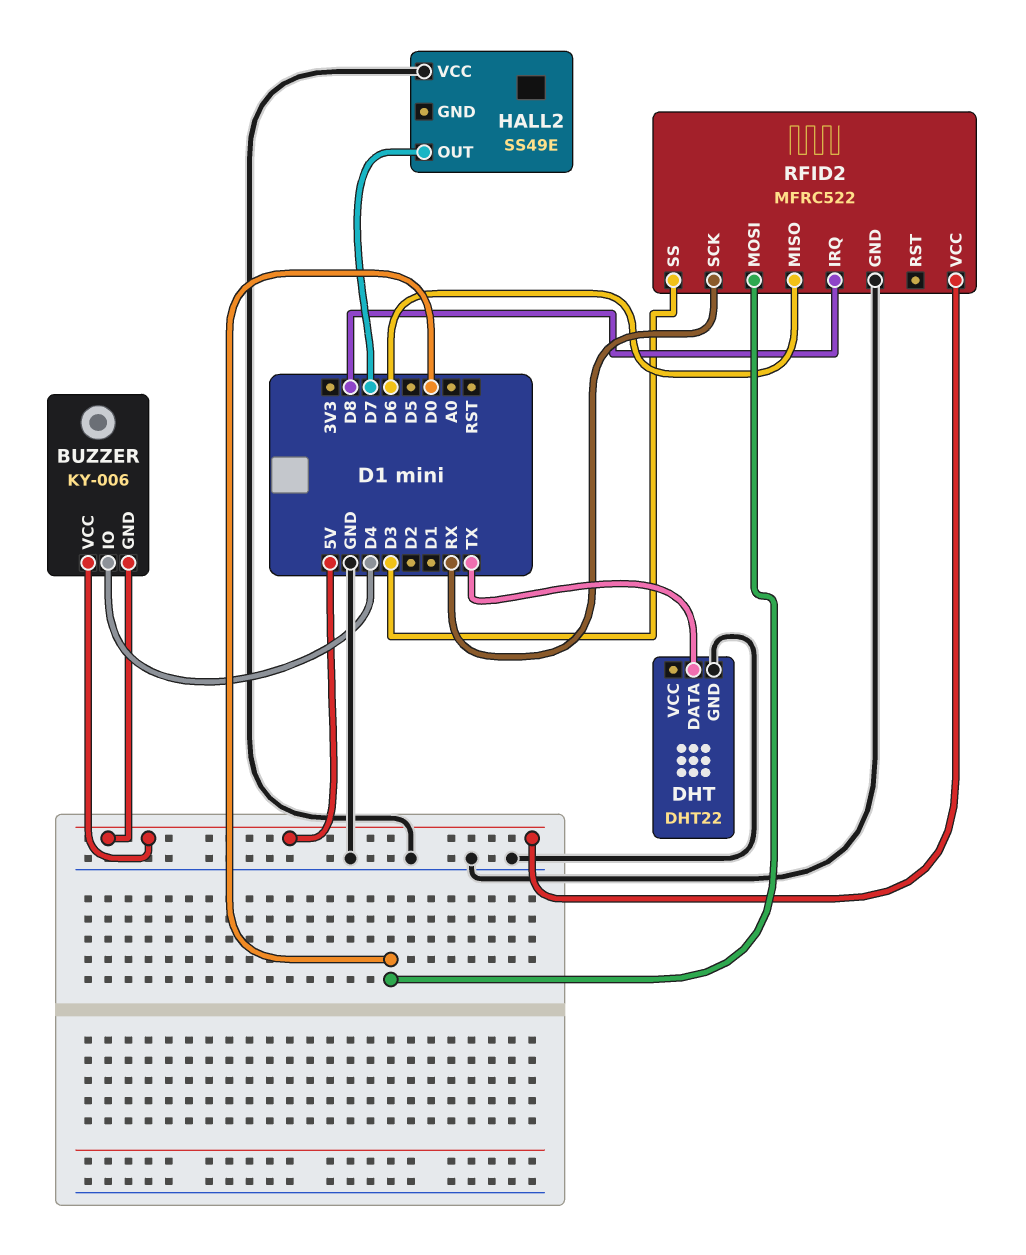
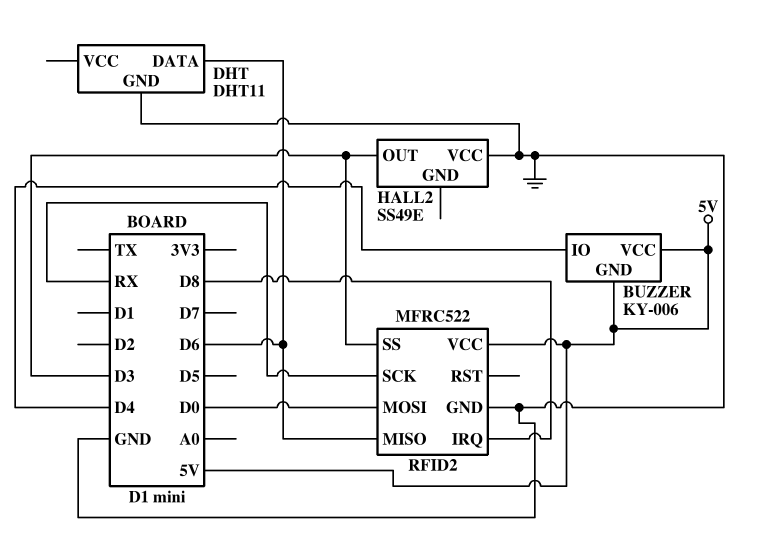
DHT: DHT22 -> DHT11
DHT pin DATA: TX -> D6
HALL2 pin OUT: D7 -> D3

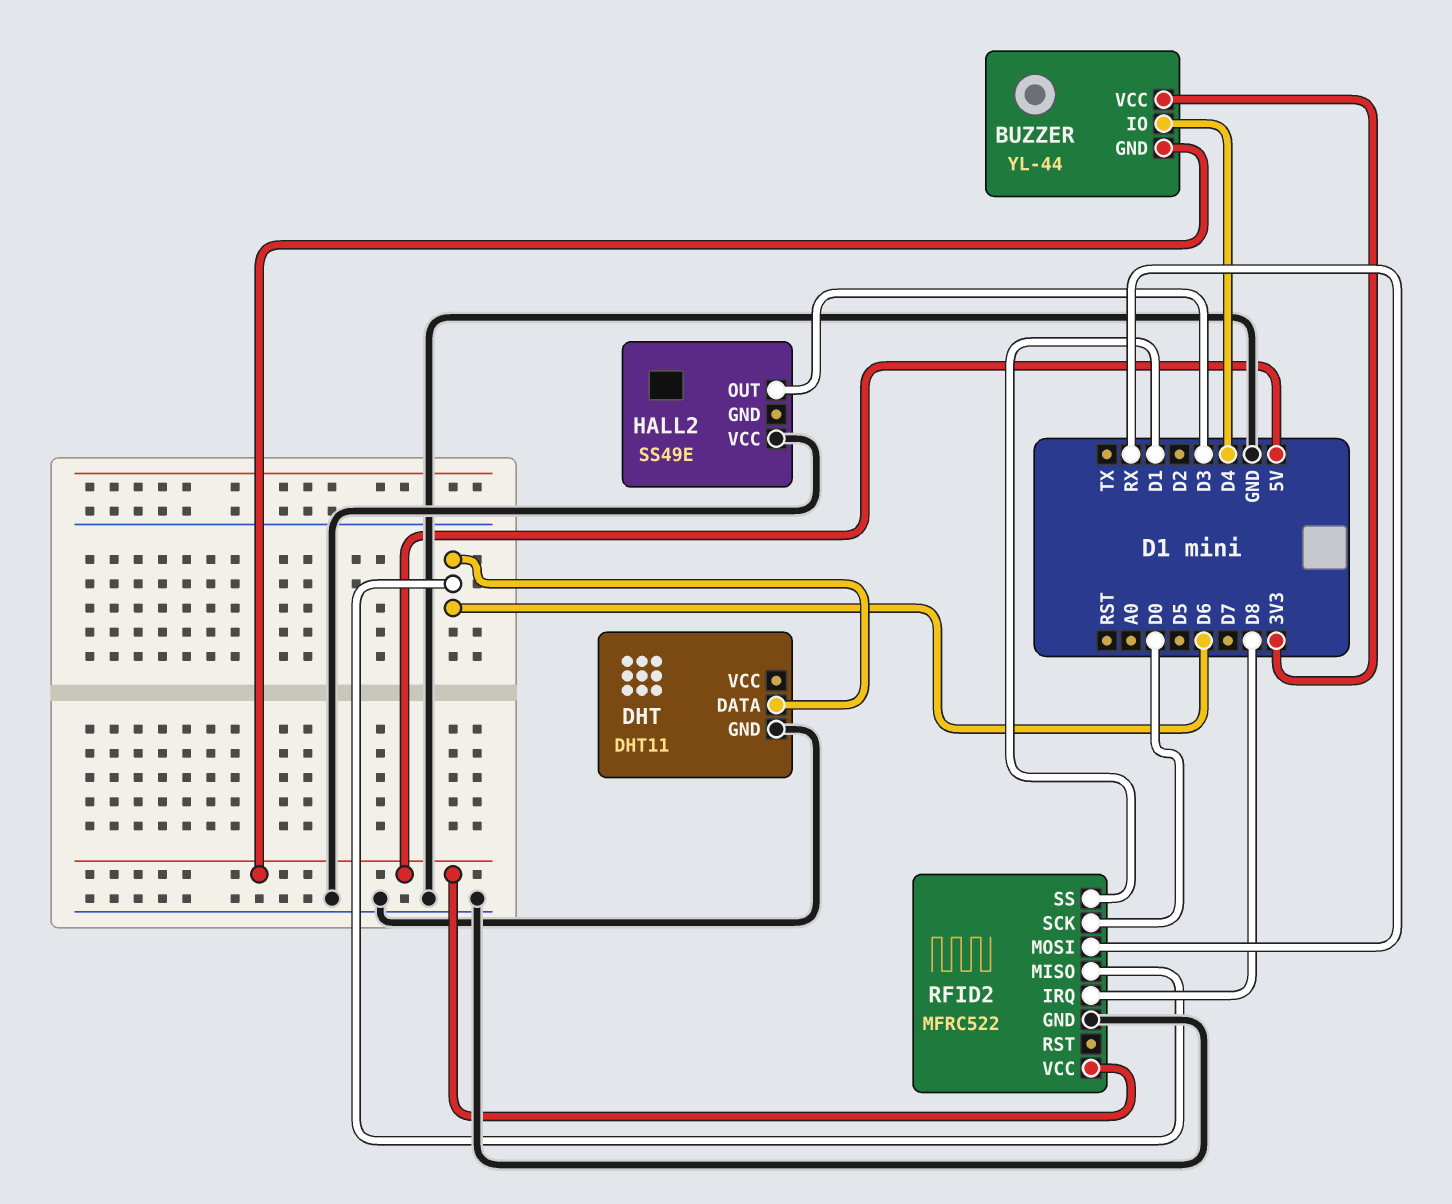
BUZZER: KY-006 -> YL-44
BUZZER pin VCC: 5V -> 3V3
RFID2 pin MOSI: D0 -> RX
RFID2 pin SCK: RX -> D0
RFID2 pin SS: D3 -> D1

